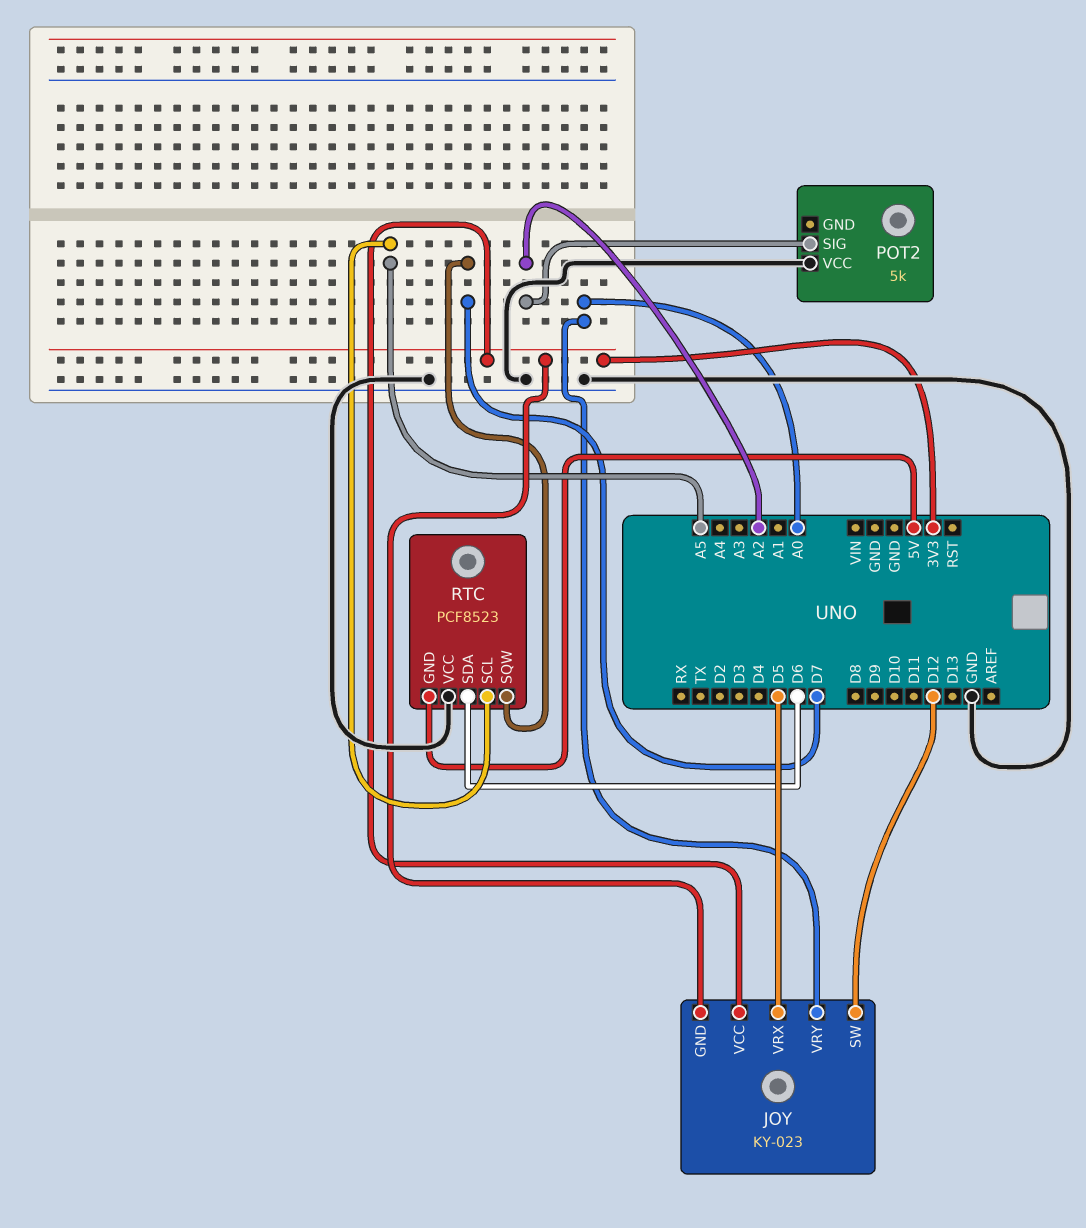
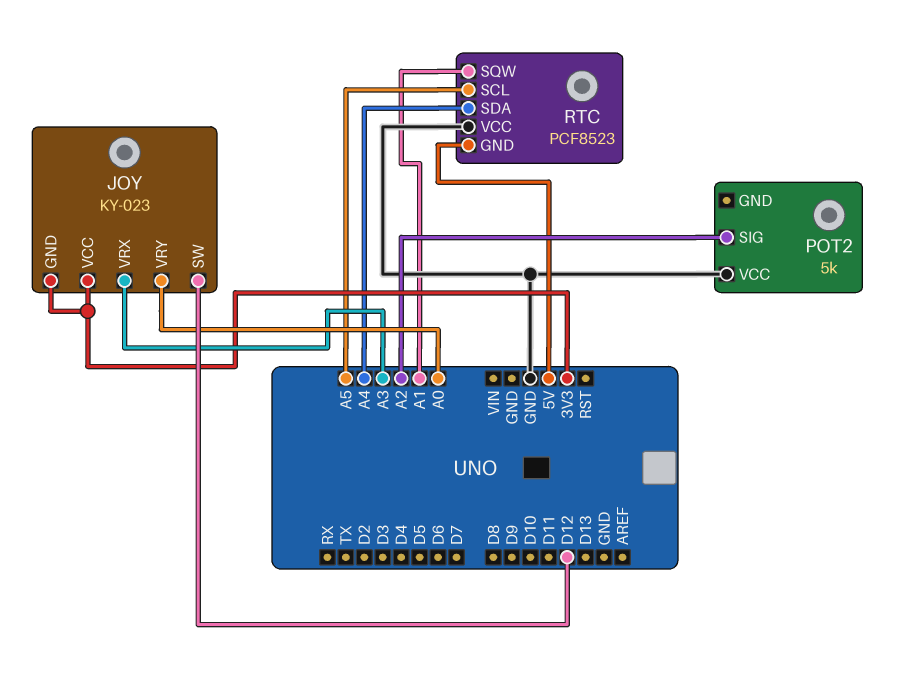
JOY pin VRX: D5 -> A3
RTC pin SDA: D6 -> A4
RTC pin SQW: D7 -> A1

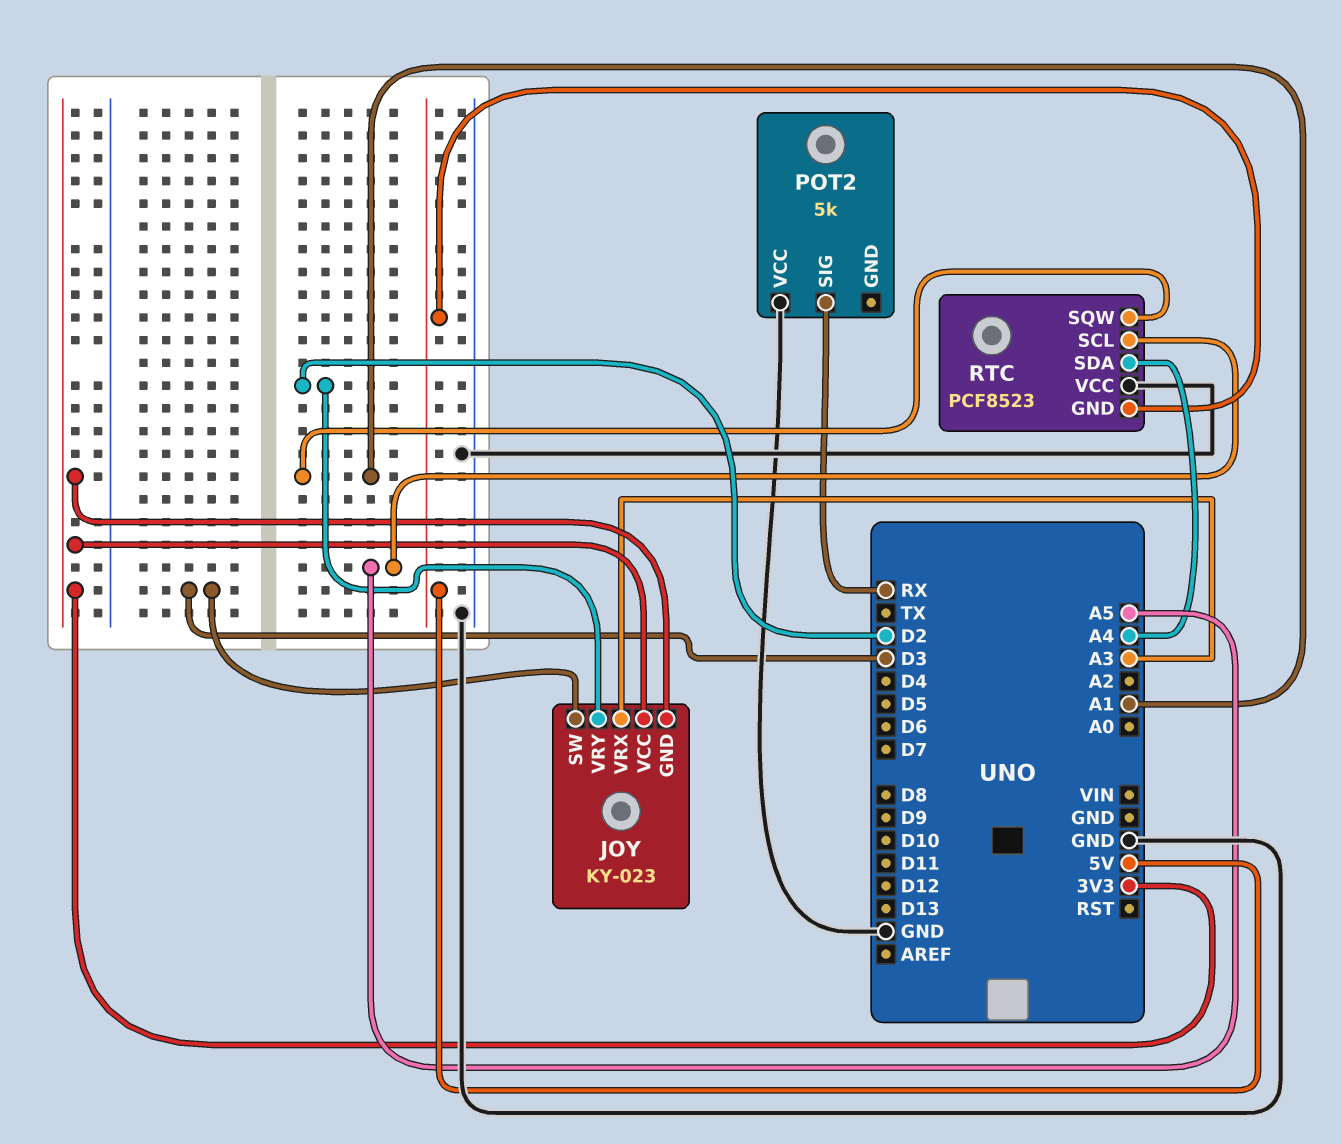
JOY pin SW: D12 -> D3
JOY pin VRY: A0 -> D2
POT2 pin SIG: A2 -> RX

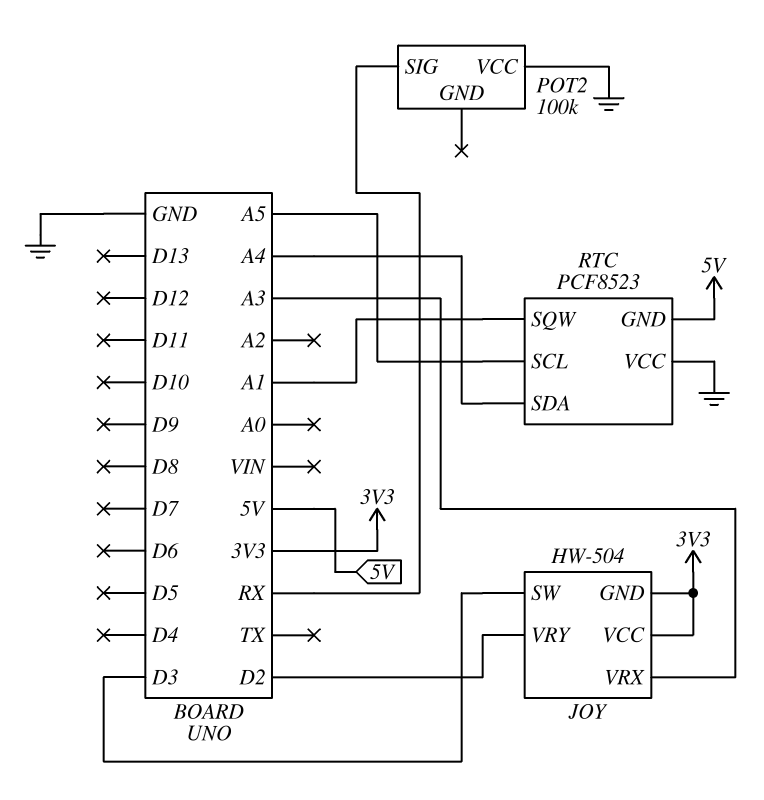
JOY: KY-023 -> HW-504
POT2: 5k -> 100k

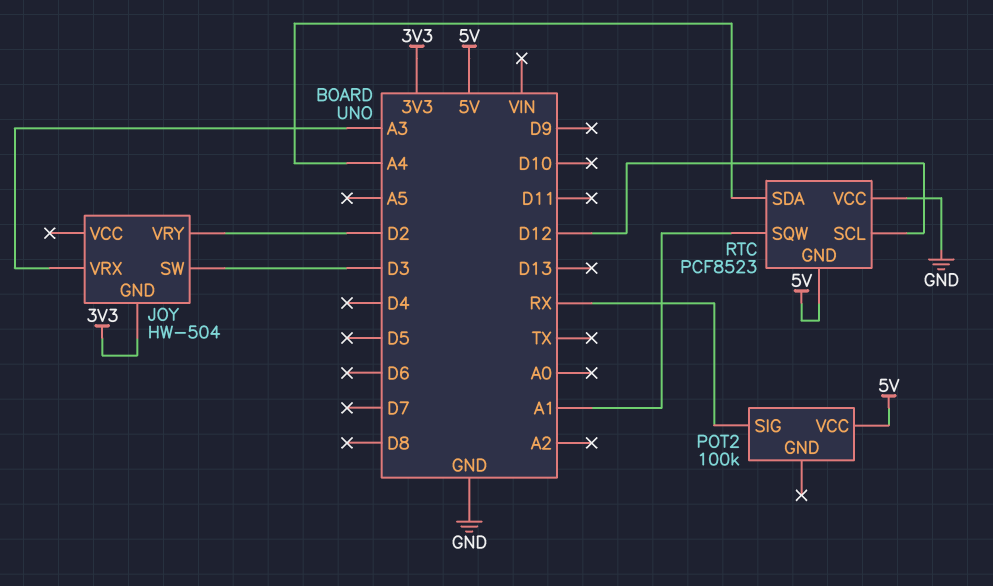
JOY pin VCC: 3V3 -> none
POT2 pin VCC: GND -> 5V
RTC pin SCL: A5 -> D12

